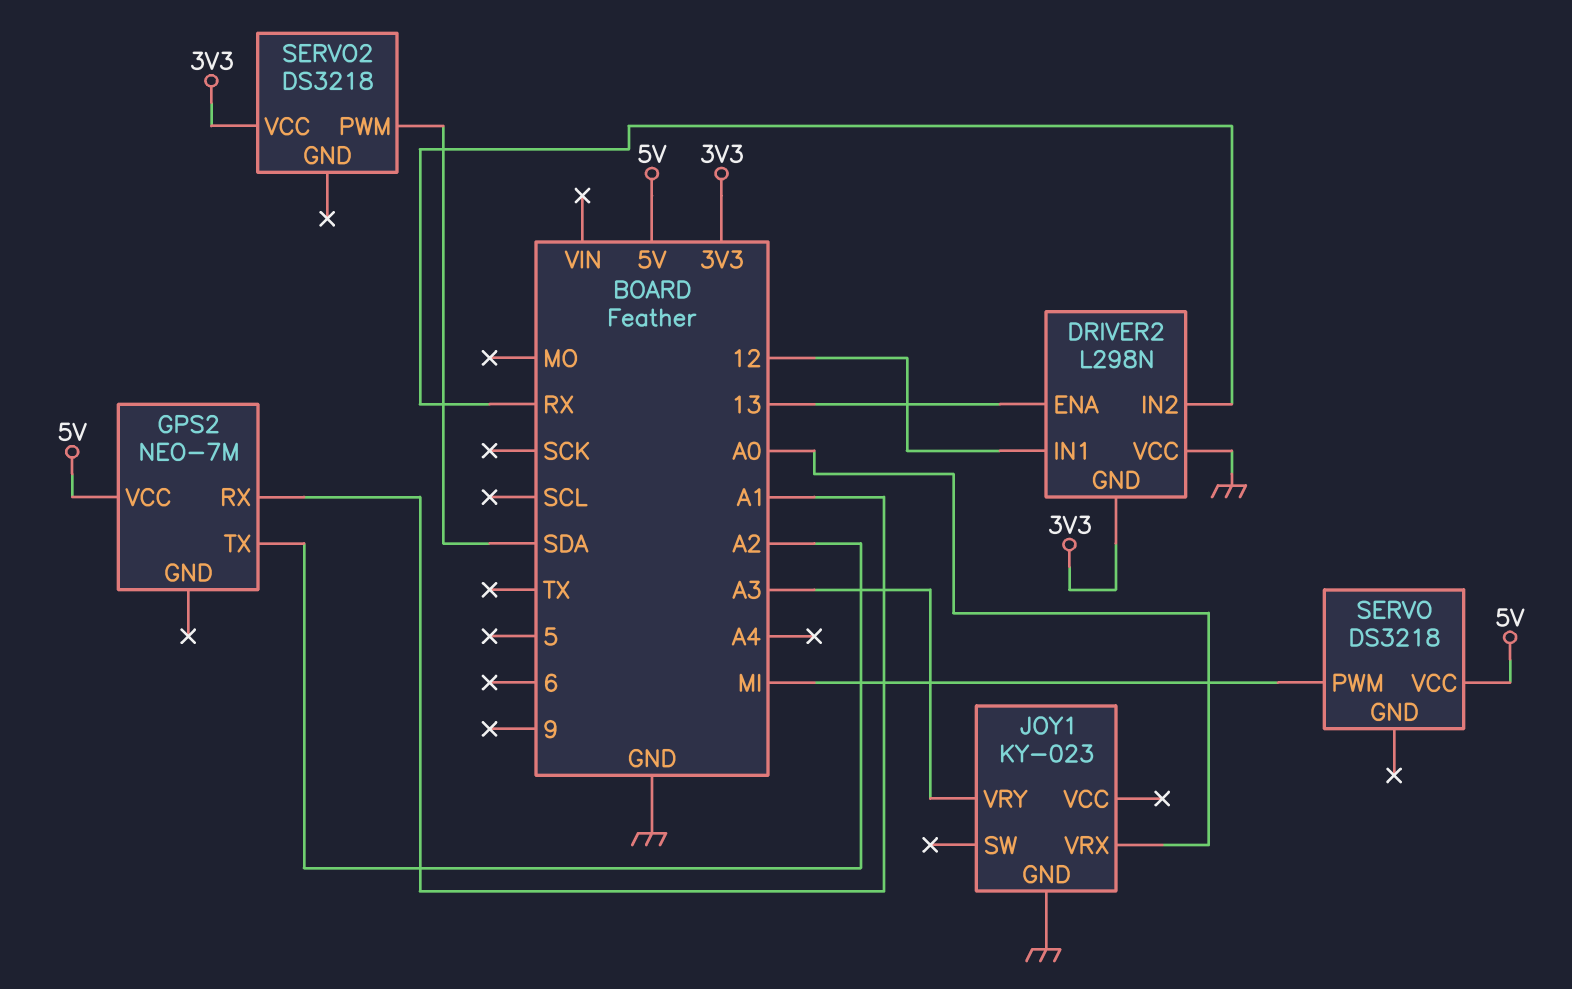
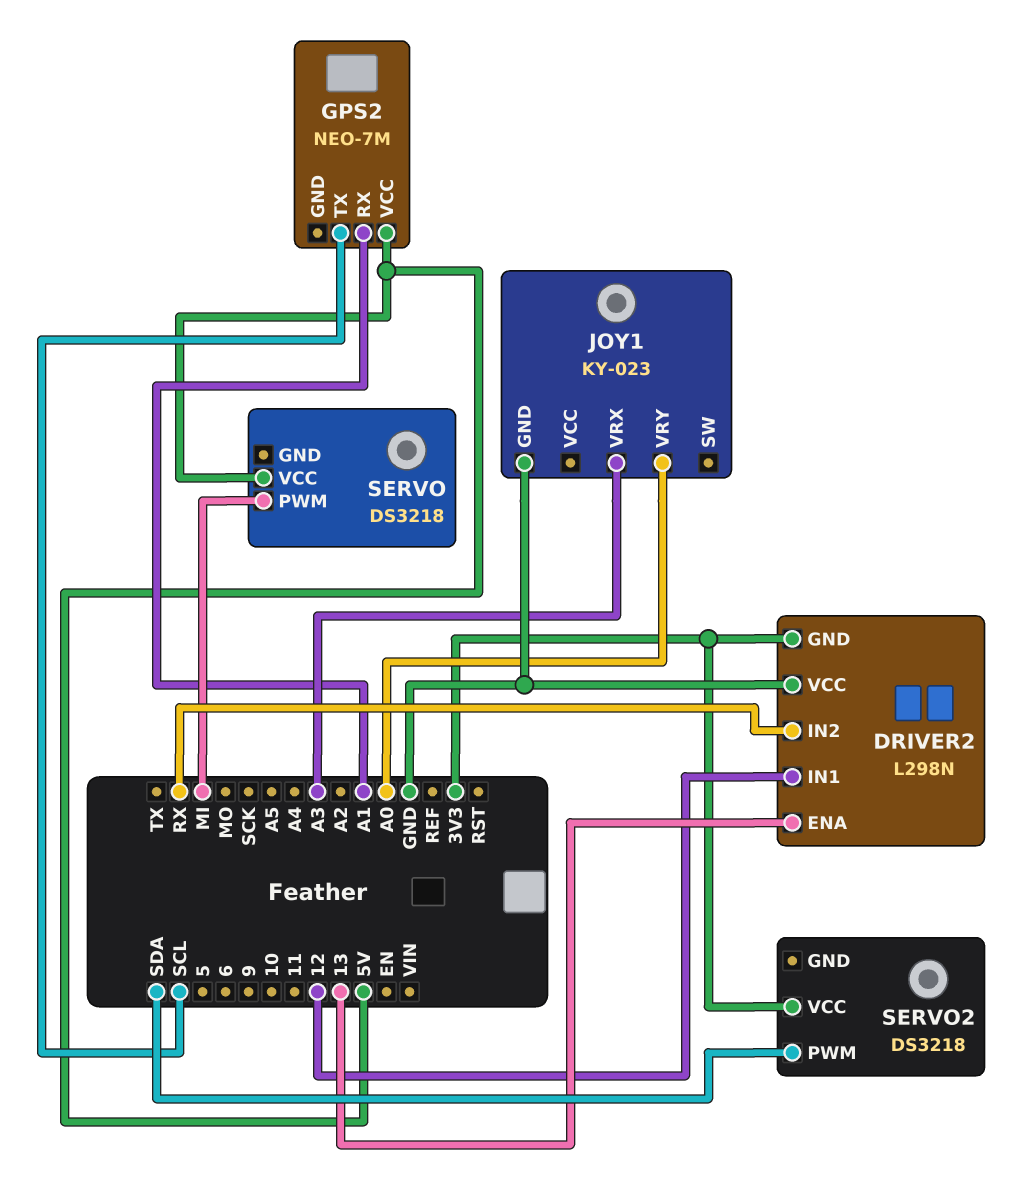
GPS2 pin TX: A2 -> SCL
JOY1 pin VRX: A0 -> A3
JOY1 pin VRY: A3 -> A0

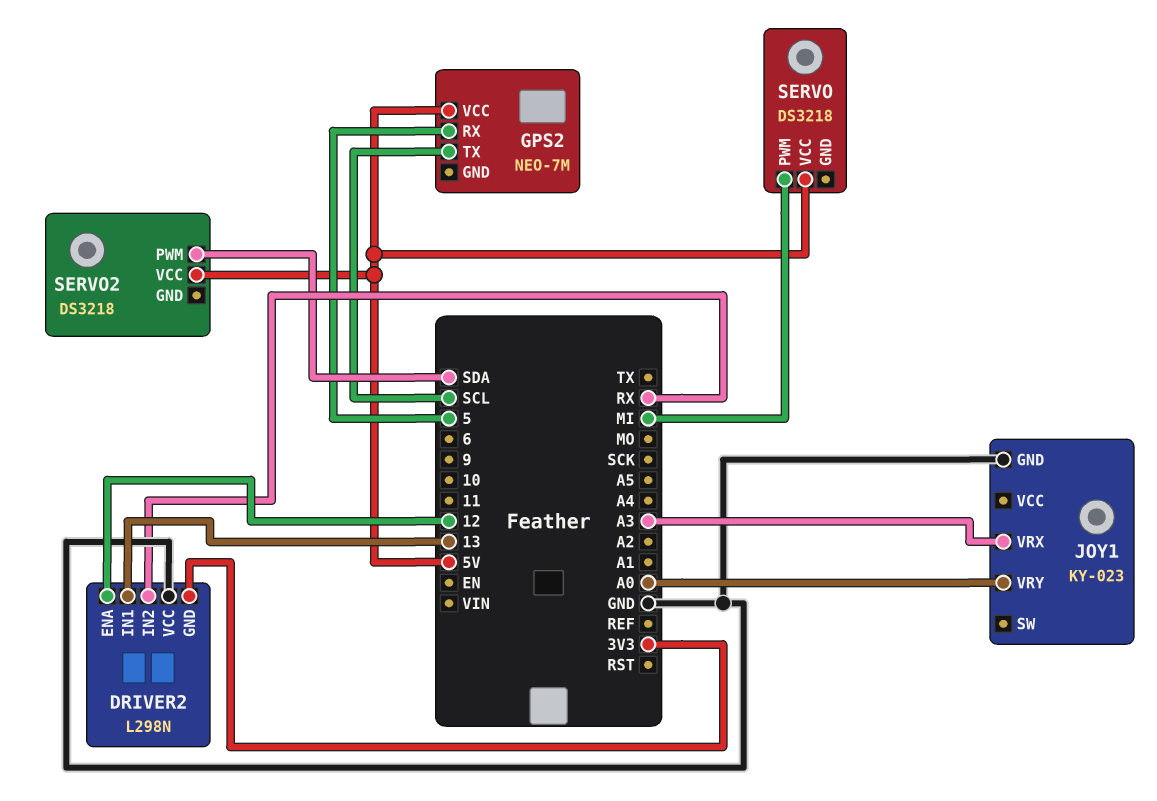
DRIVER2 pin ENA: 13 -> 12
DRIVER2 pin IN1: 12 -> 13
GPS2 pin RX: A1 -> 5
SERVO2 pin VCC: 3V3 -> 5V

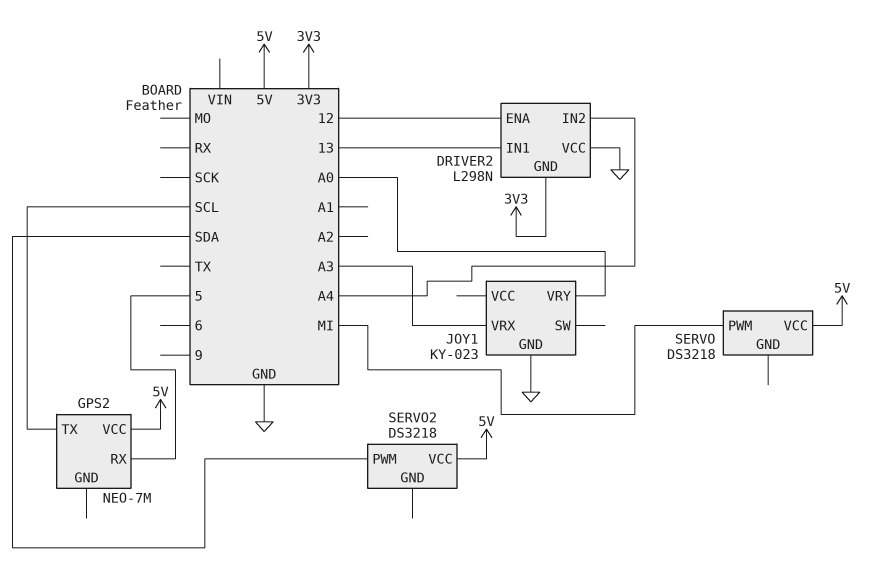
DRIVER2 pin IN2: RX -> A4

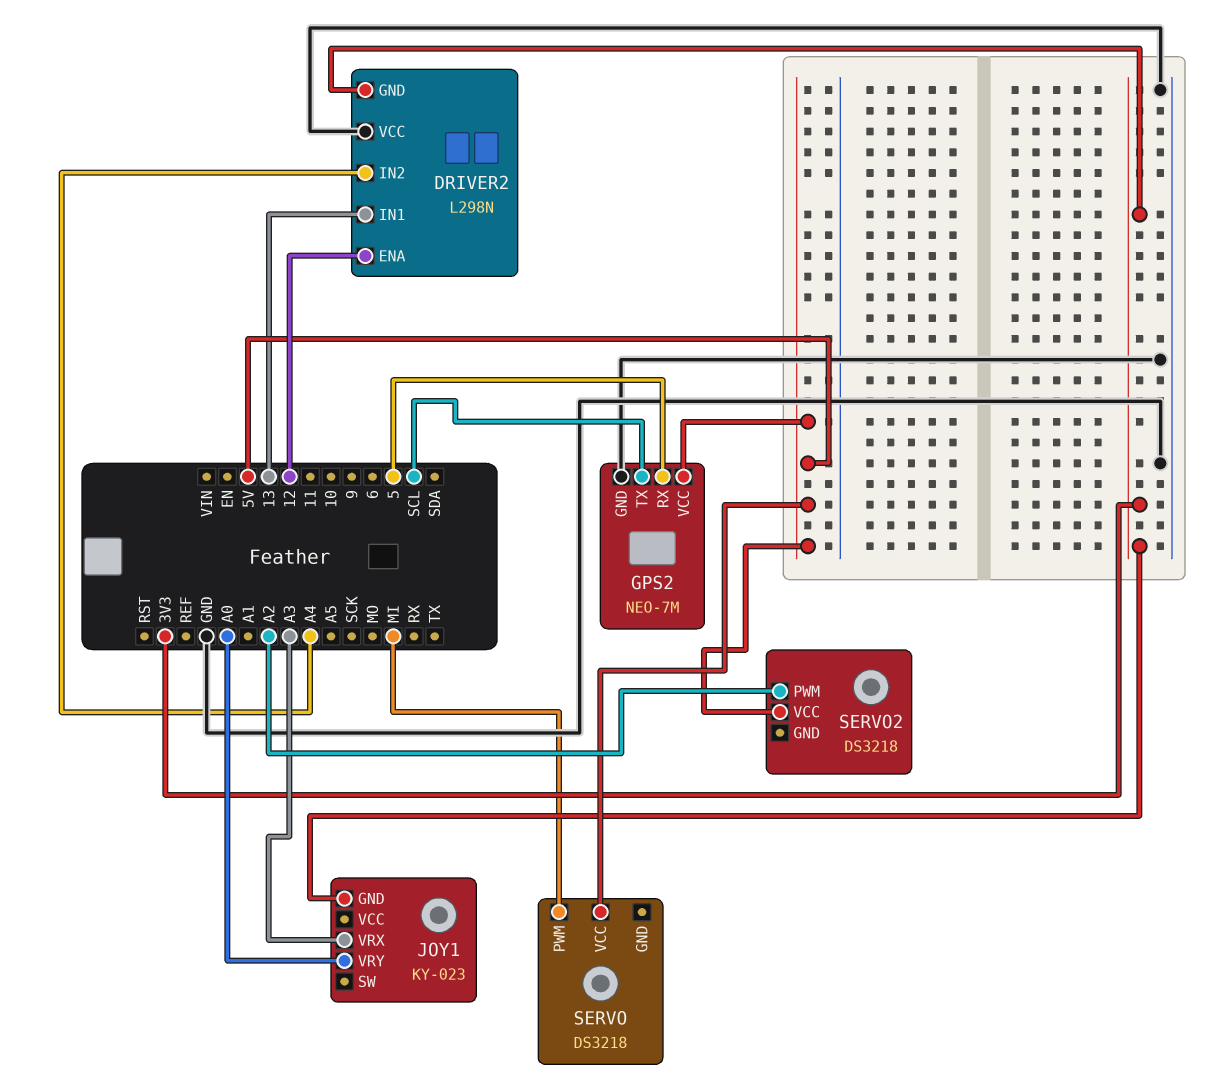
GPS2 pin GND: none -> GND
JOY1 pin GND: GND -> 3V3
SERVO2 pin PWM: SDA -> A2

